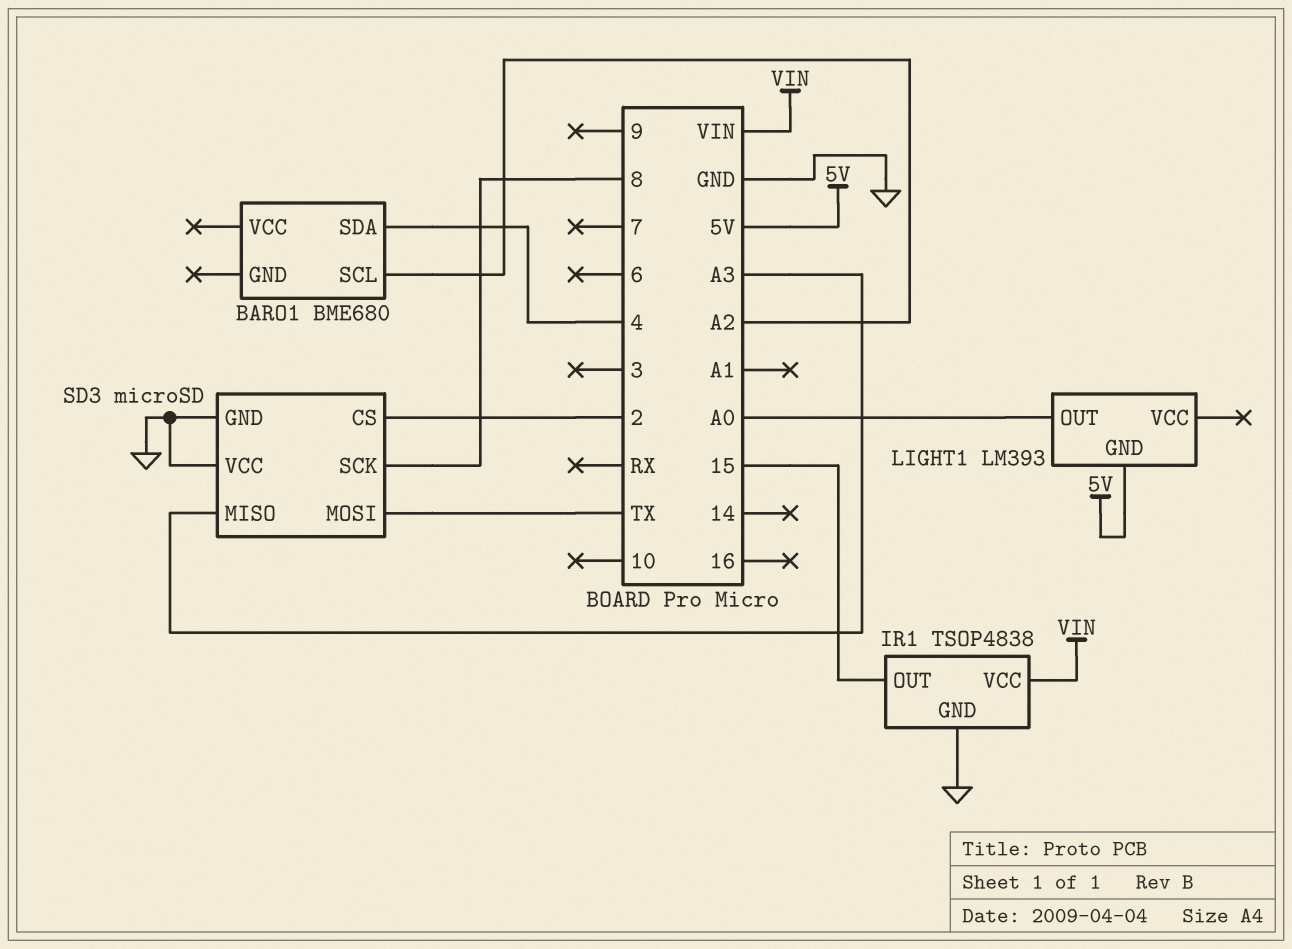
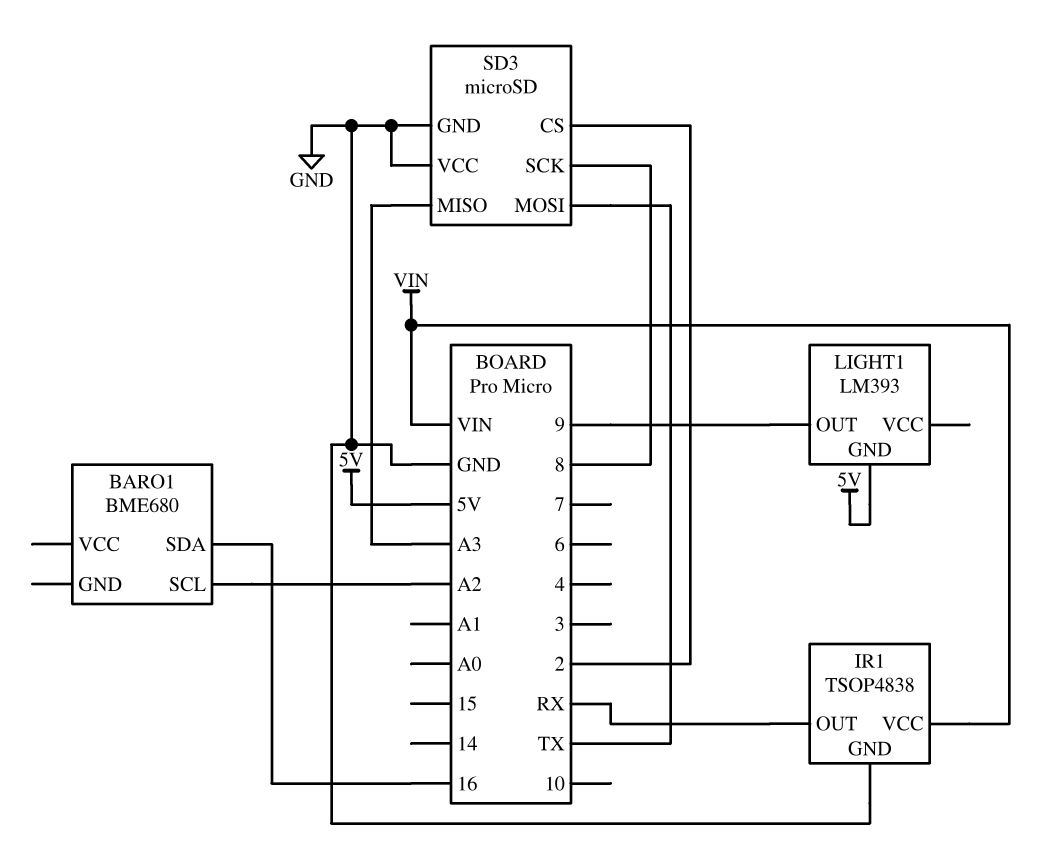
BARO1 pin SDA: 4 -> 16
IR1 pin OUT: 15 -> RX
LIGHT1 pin OUT: A0 -> 9

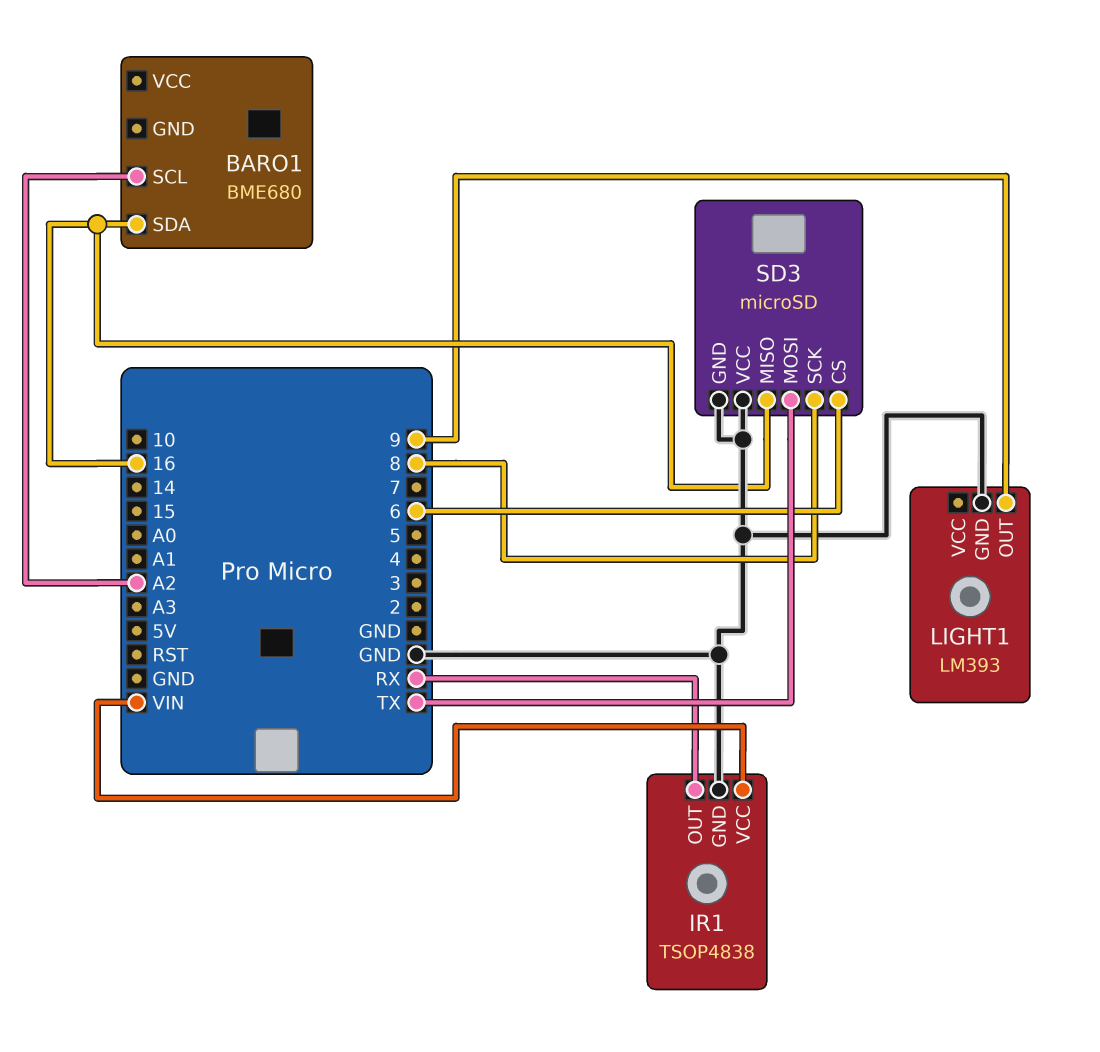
LIGHT1 pin GND: 5V -> GND
SD3 pin CS: 2 -> 6
SD3 pin MISO: A3 -> 16

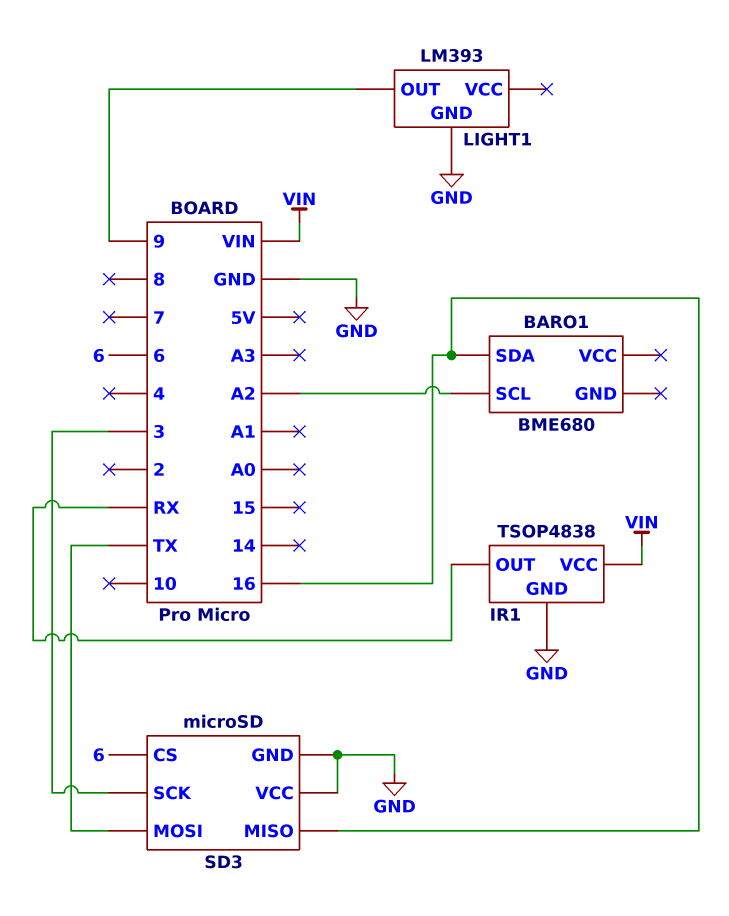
SD3 pin SCK: 8 -> 3

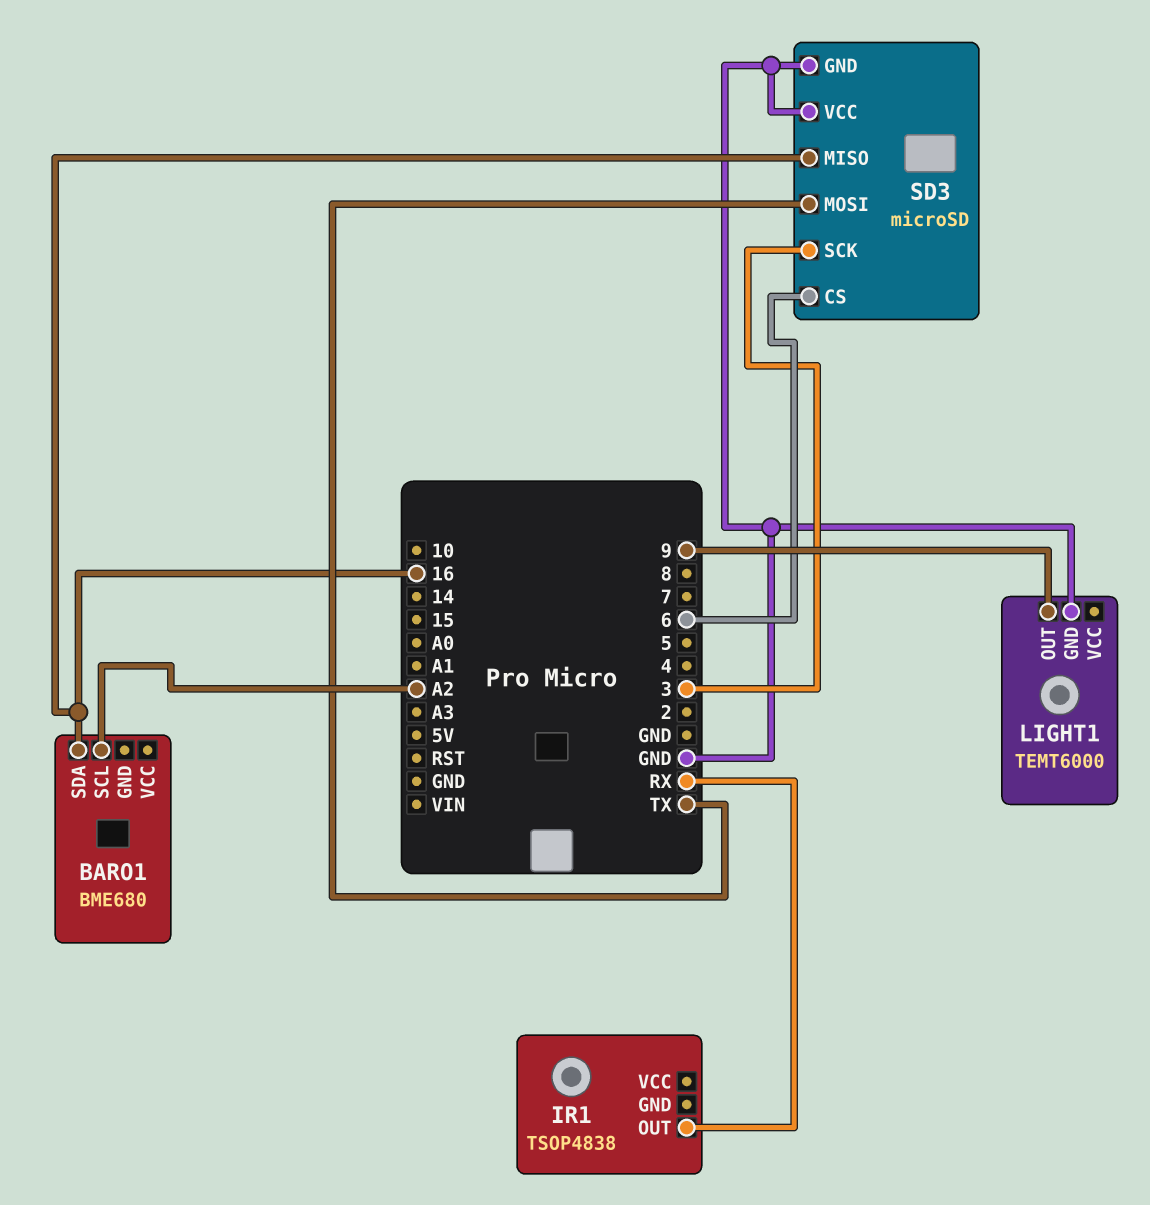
IR1 pin GND: GND -> none
IR1 pin VCC: VIN -> none
LIGHT1: LM393 -> TEMT6000

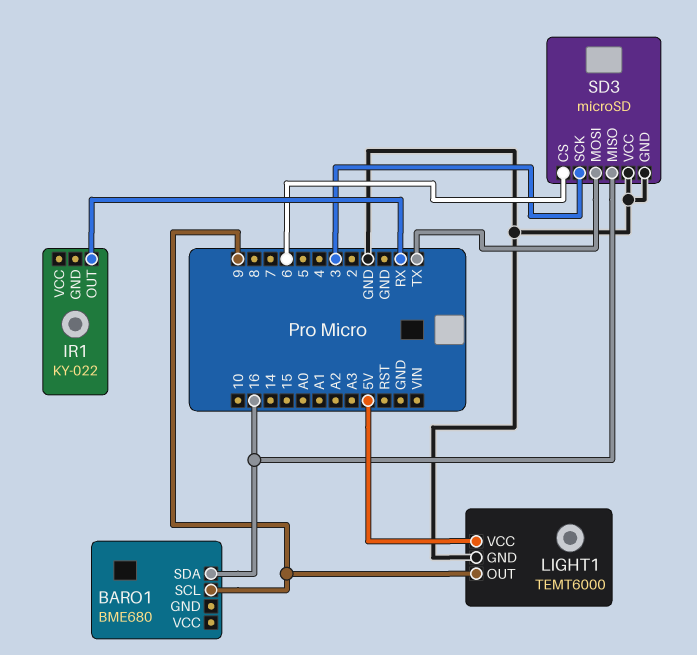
BARO1 pin SCL: A2 -> 9
IR1: TSOP4838 -> KY-022
LIGHT1 pin VCC: none -> 5V

